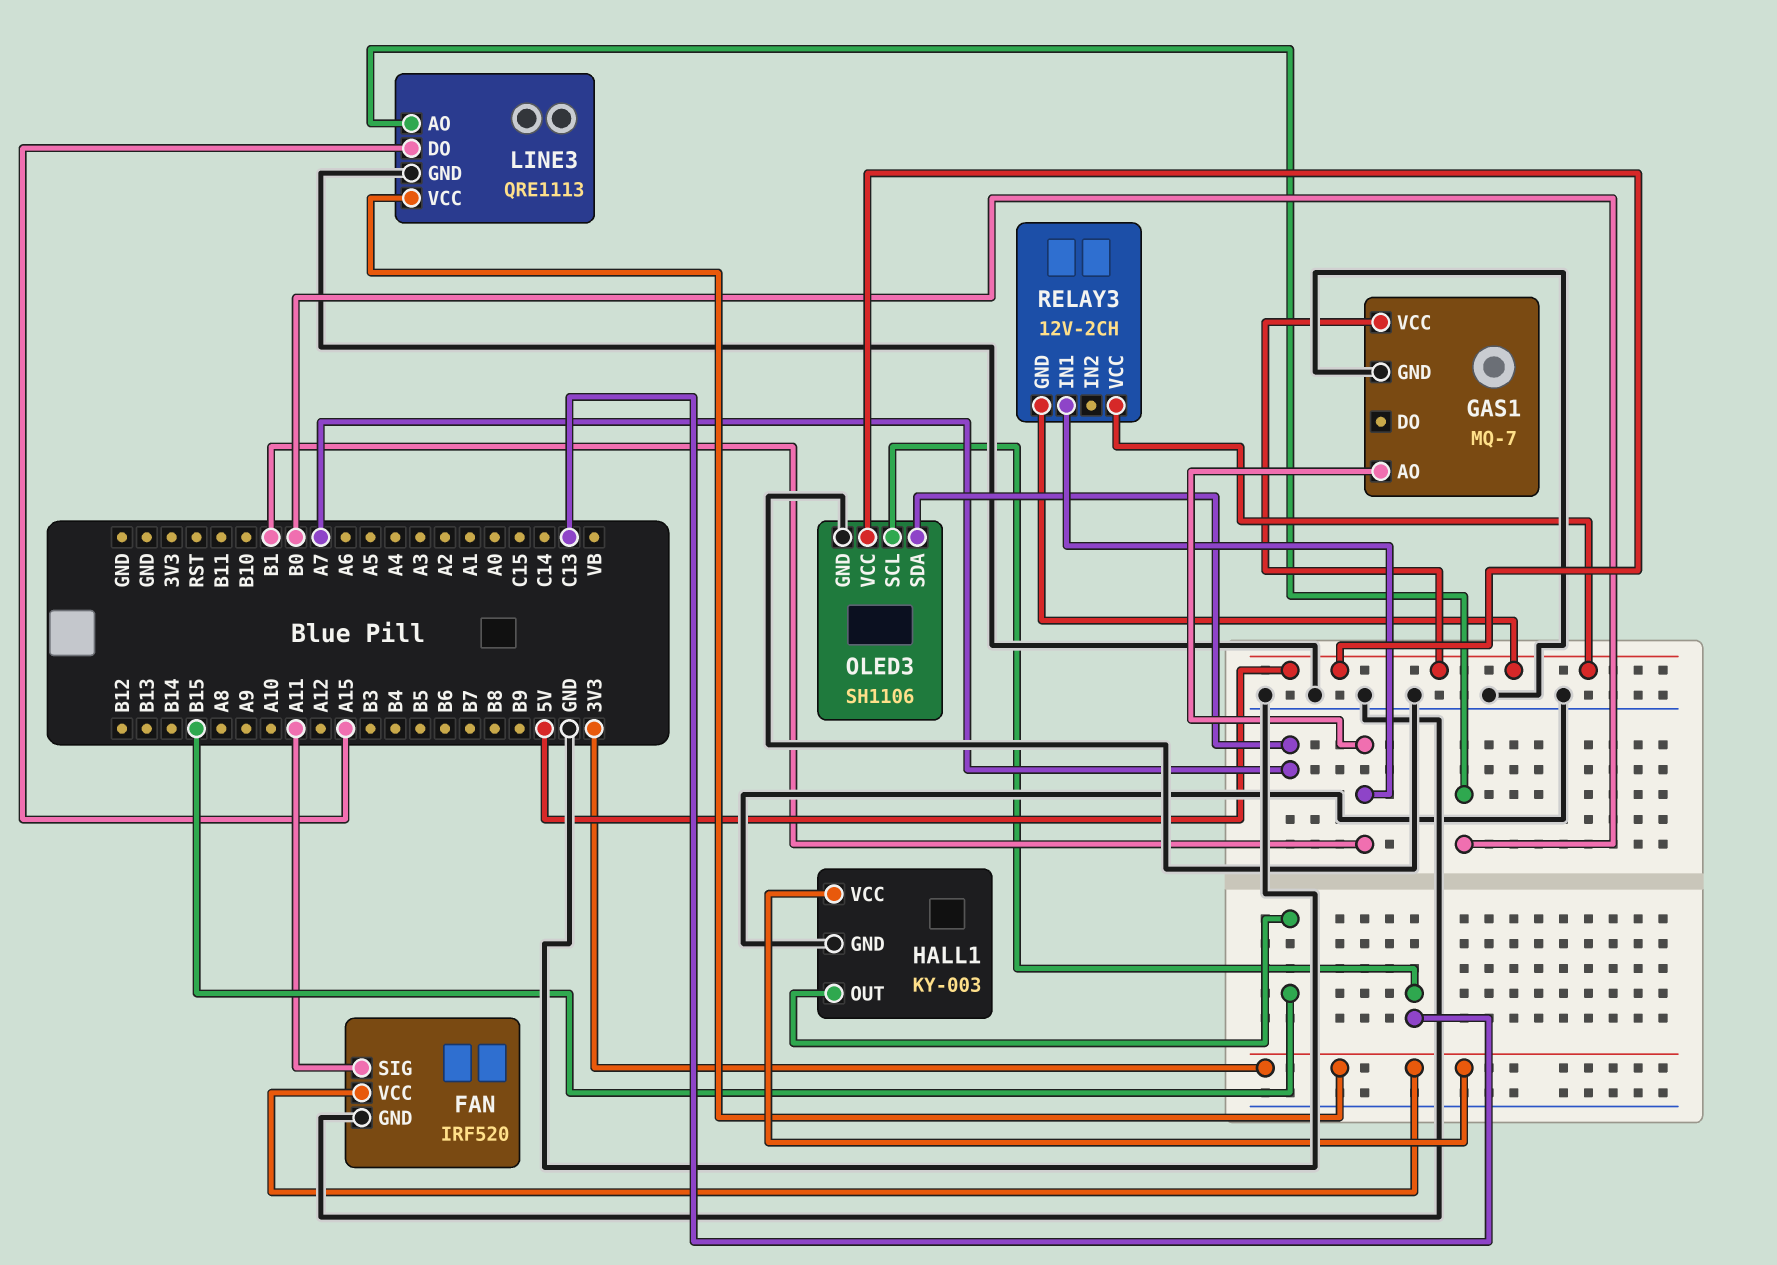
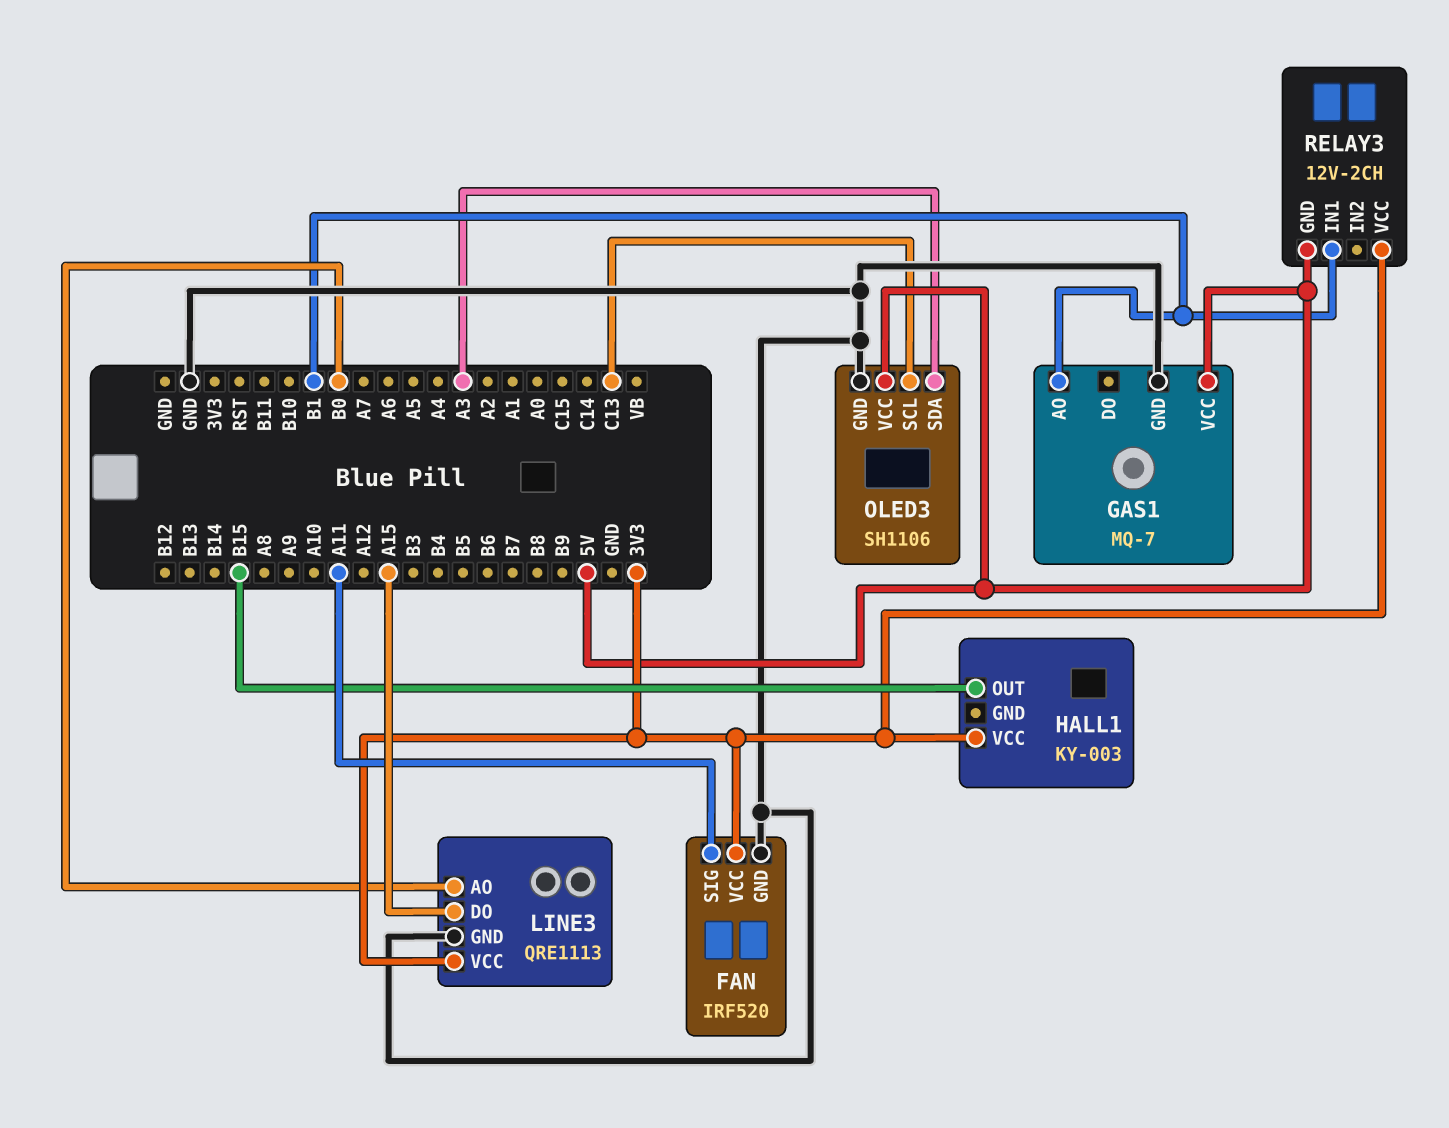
HALL1 pin GND: GND -> none
OLED3 pin SDA: A7 -> A3
RELAY3 pin VCC: 5V -> 3V3

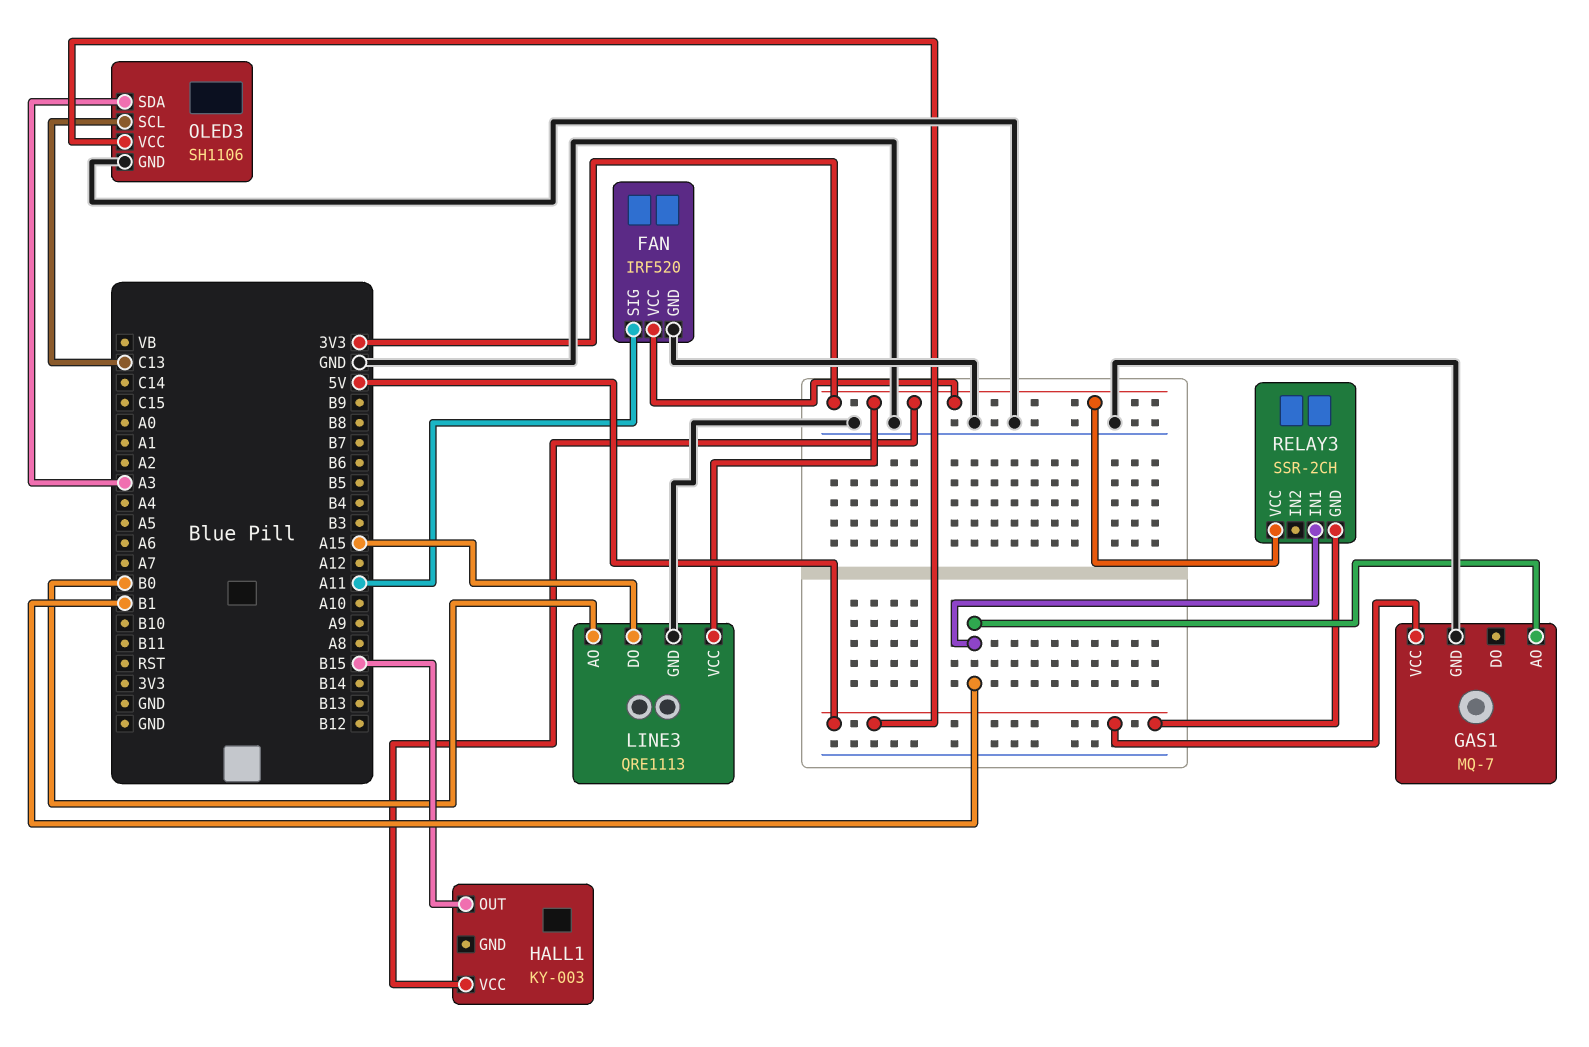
RELAY3: 12V-2CH -> SSR-2CH

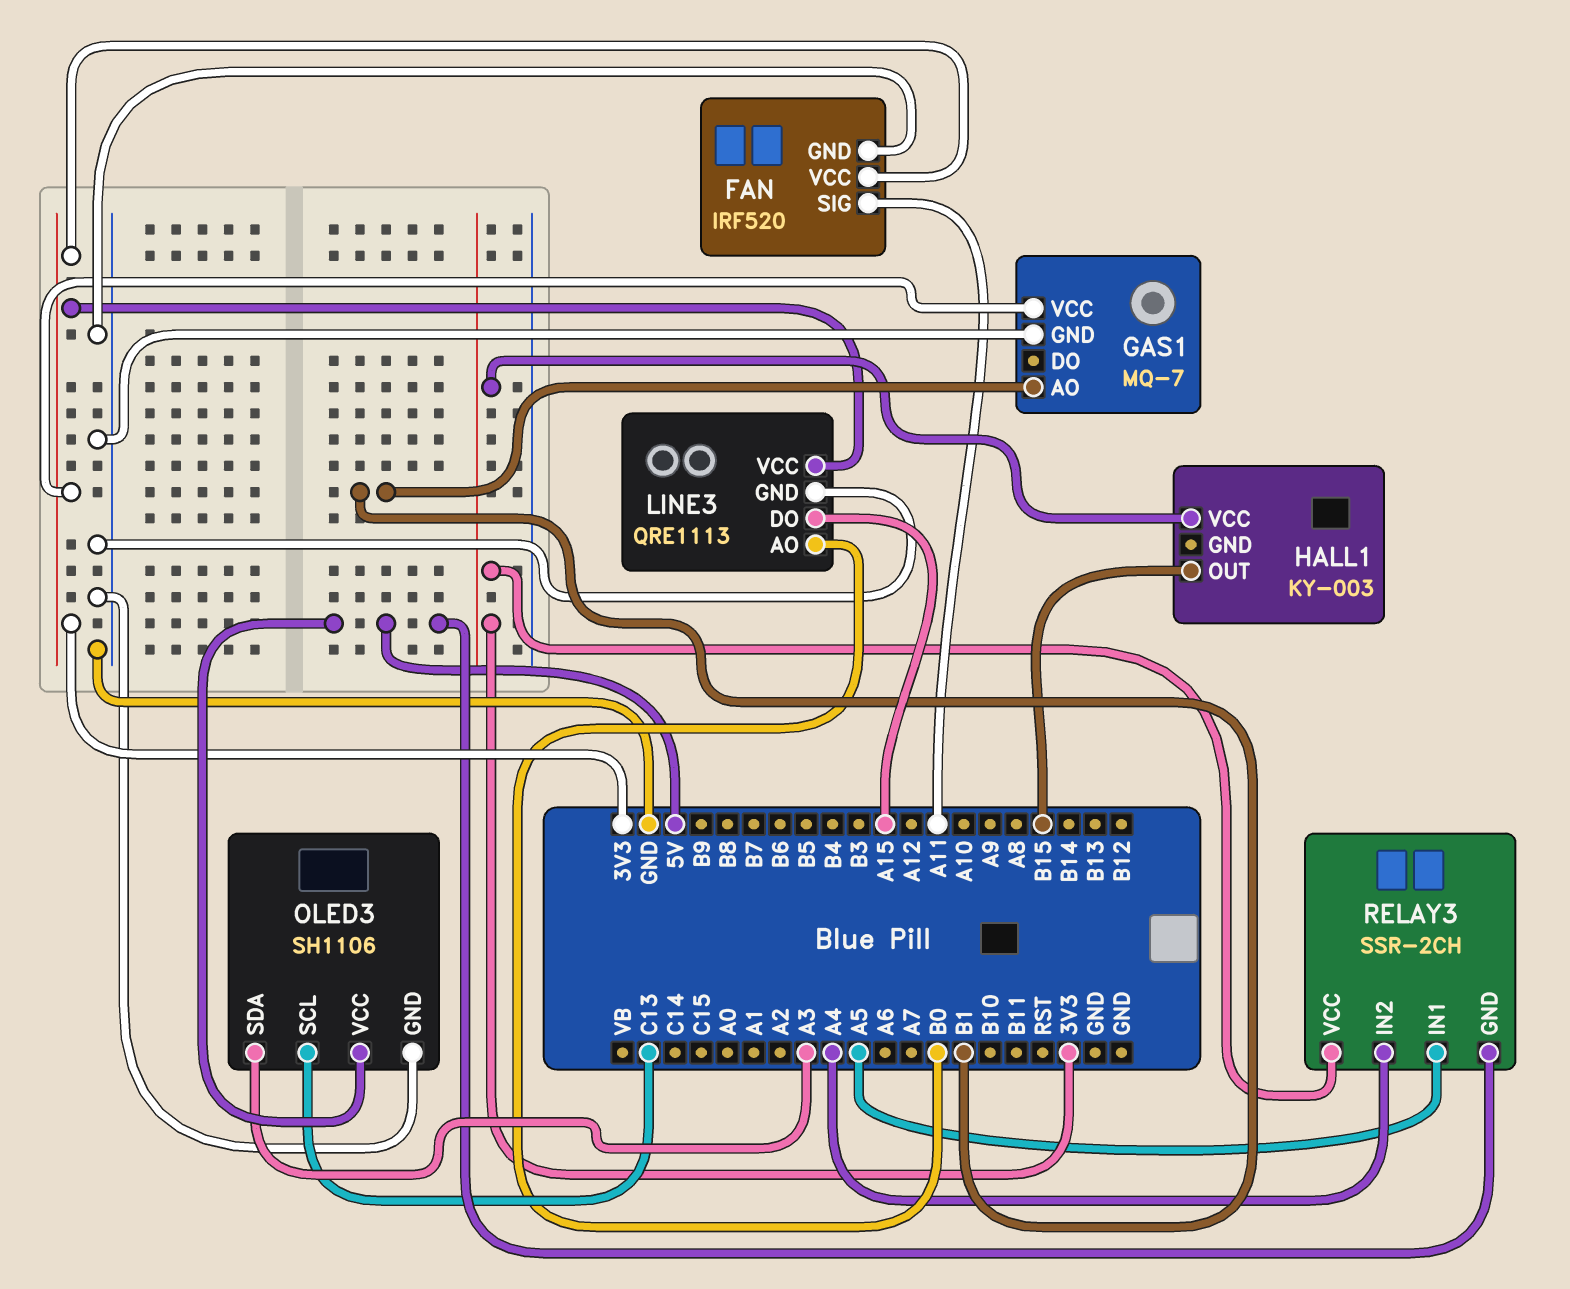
GAS1 pin VCC: 5V -> 3V3
RELAY3 pin IN1: B1 -> A5
RELAY3 pin IN2: none -> A4

